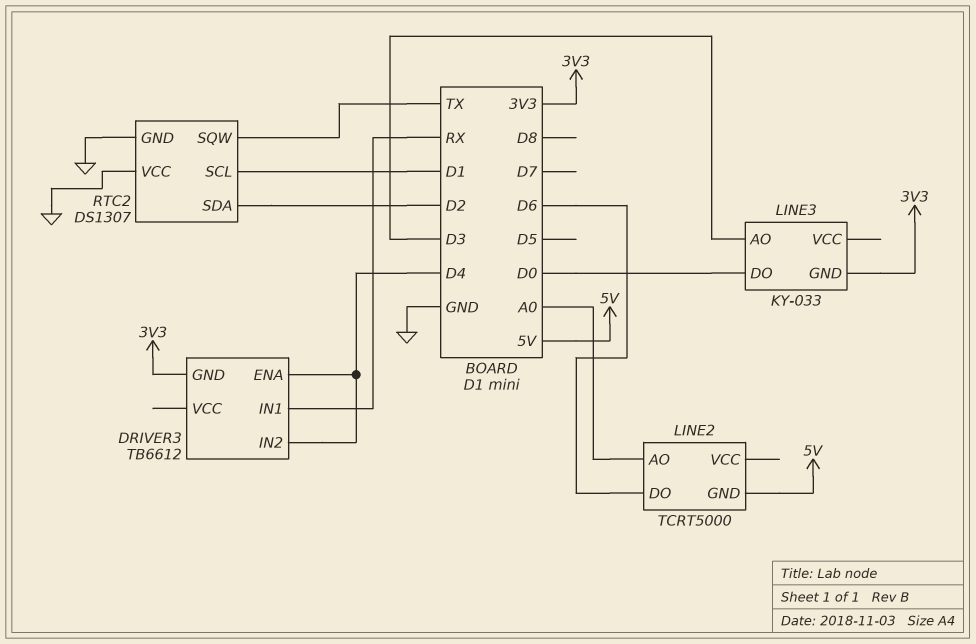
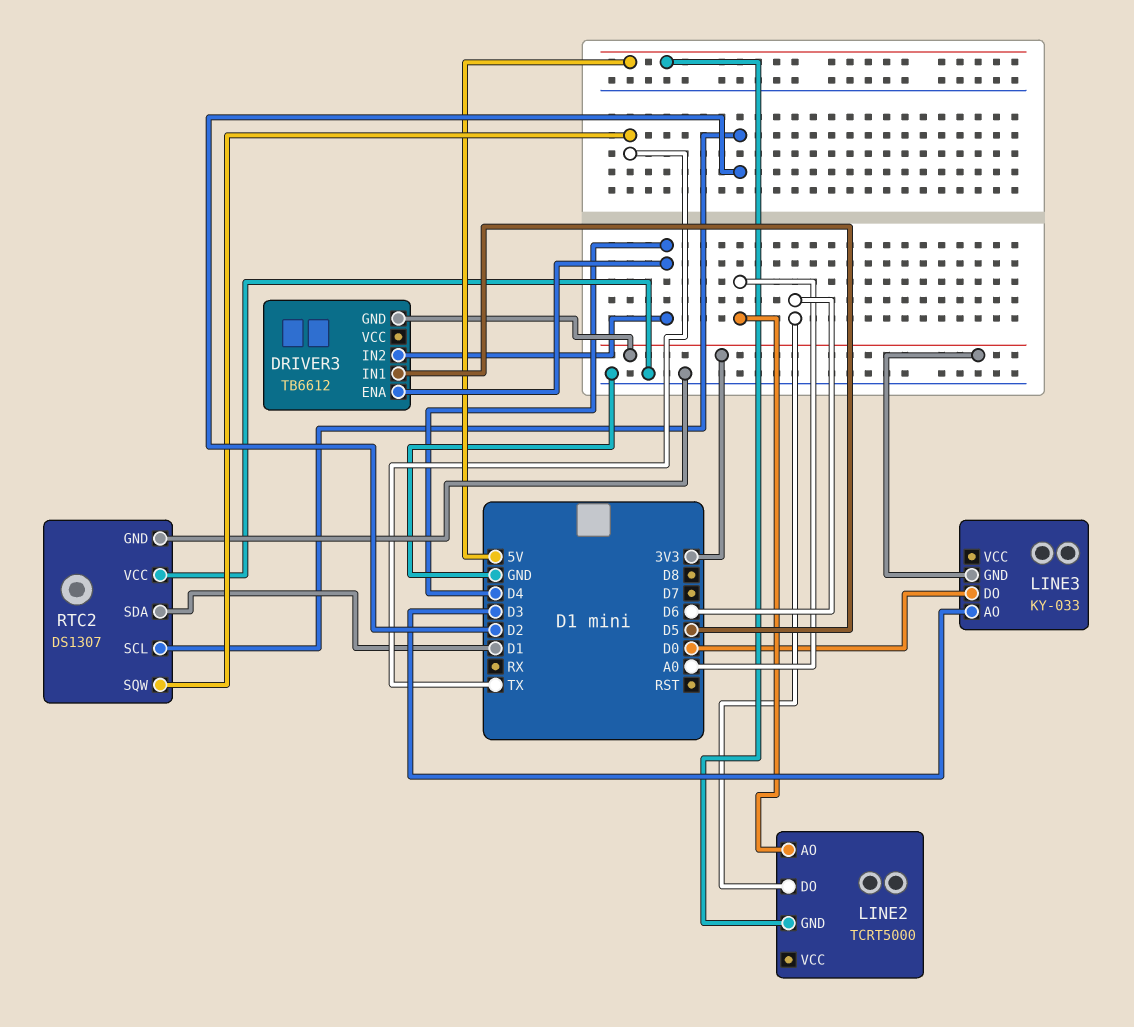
DRIVER3 pin IN1: RX -> D5
RTC2 pin SCL: D1 -> D2
RTC2 pin SDA: D2 -> D1

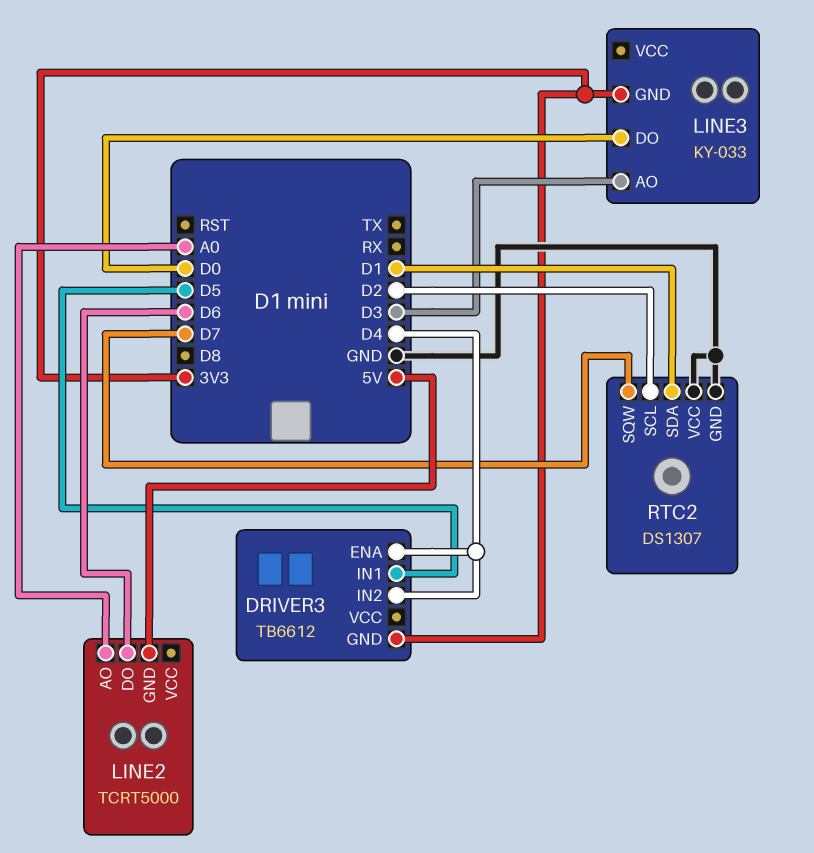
RTC2 pin SQW: TX -> D7

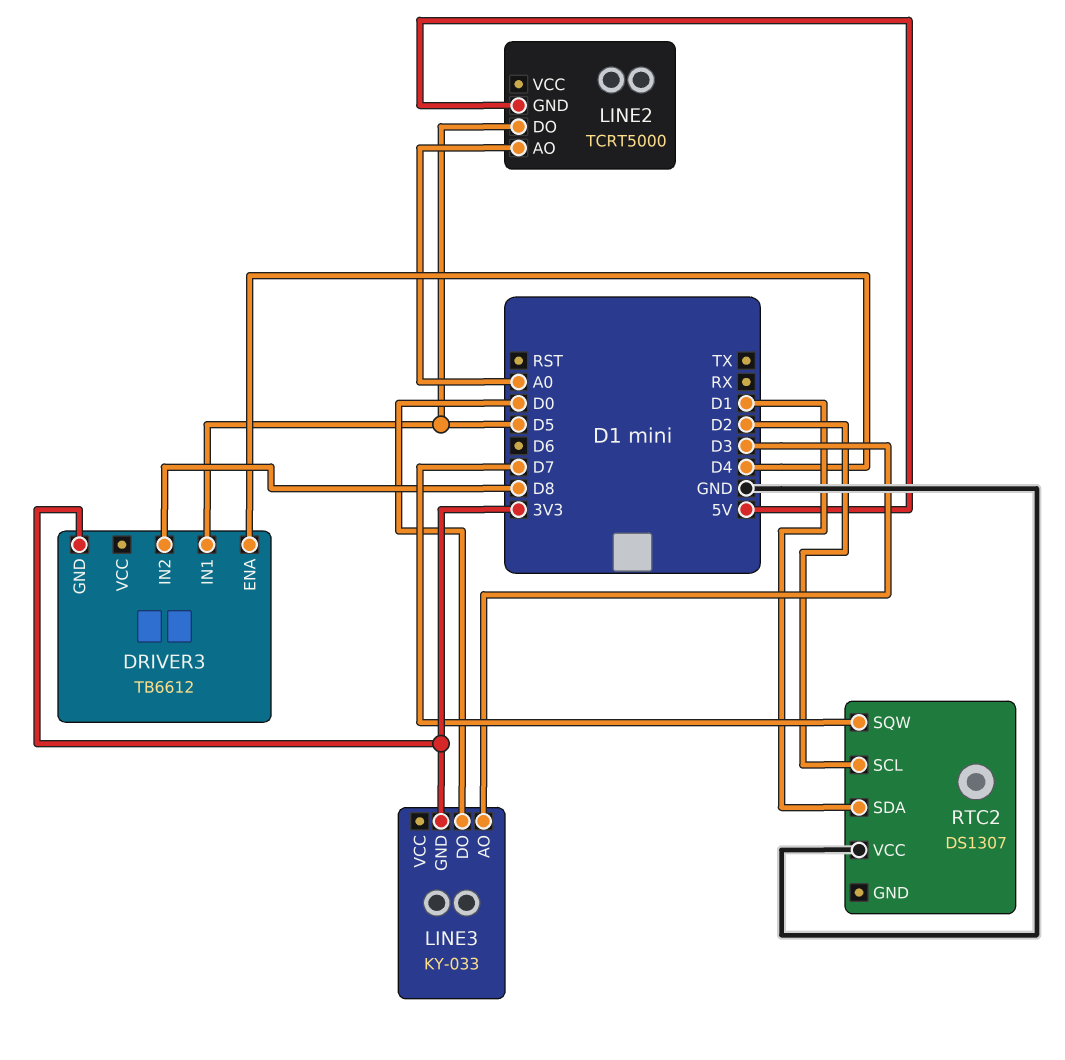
DRIVER3 pin IN2: D4 -> D8
LINE2 pin DO: D6 -> D5
RTC2 pin GND: GND -> none

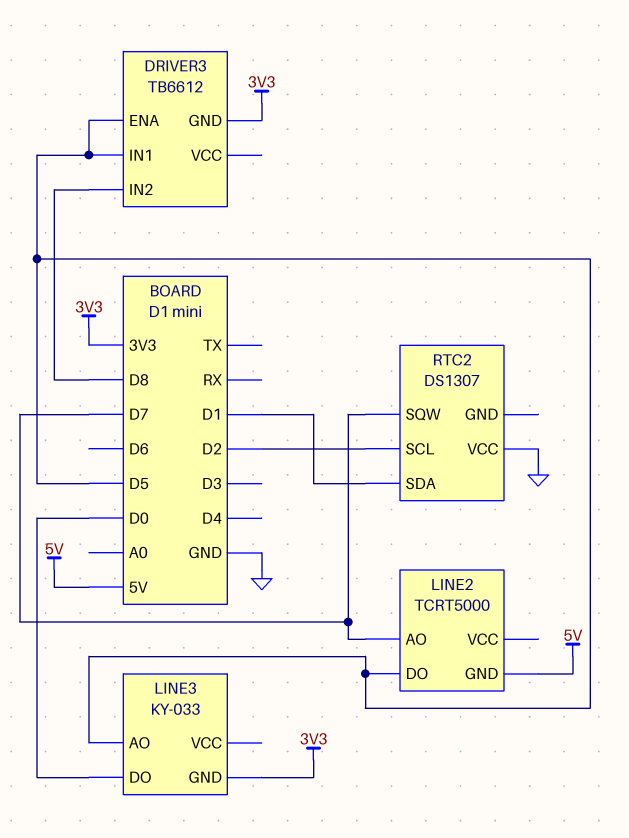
DRIVER3 pin ENA: D4 -> D5
LINE2 pin AO: A0 -> D7
LINE3 pin AO: D3 -> D5

